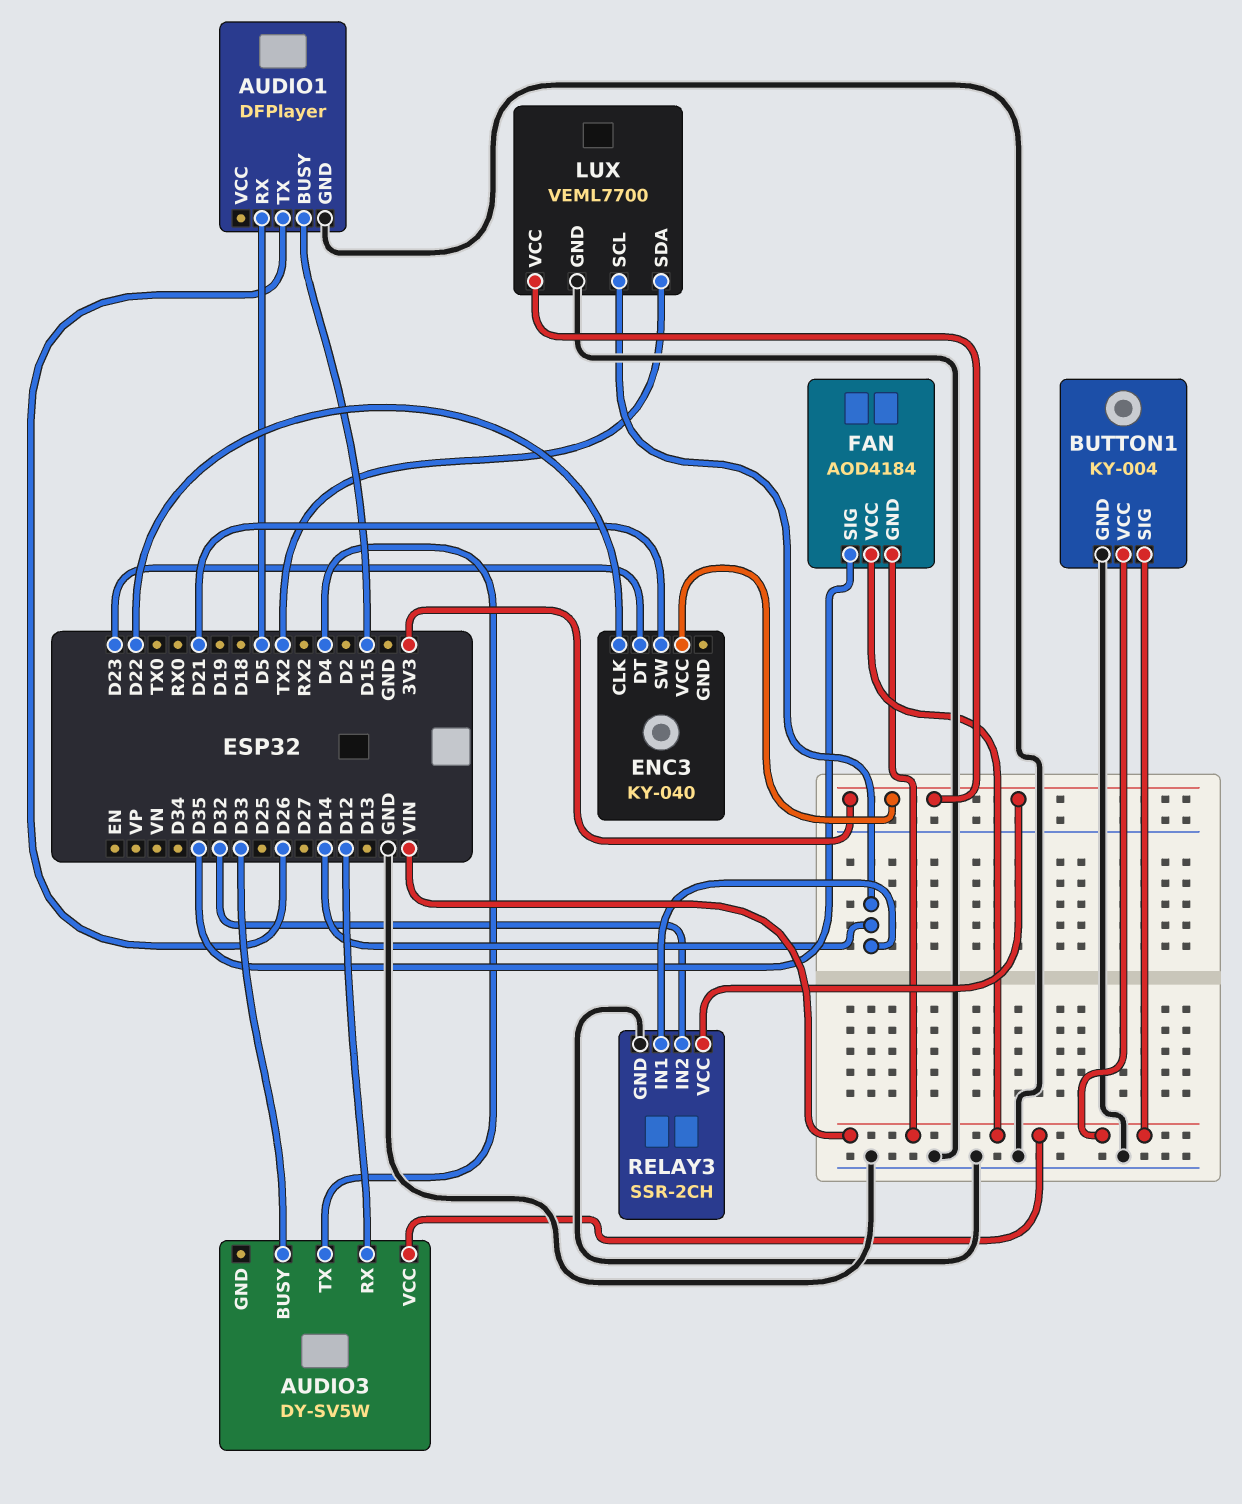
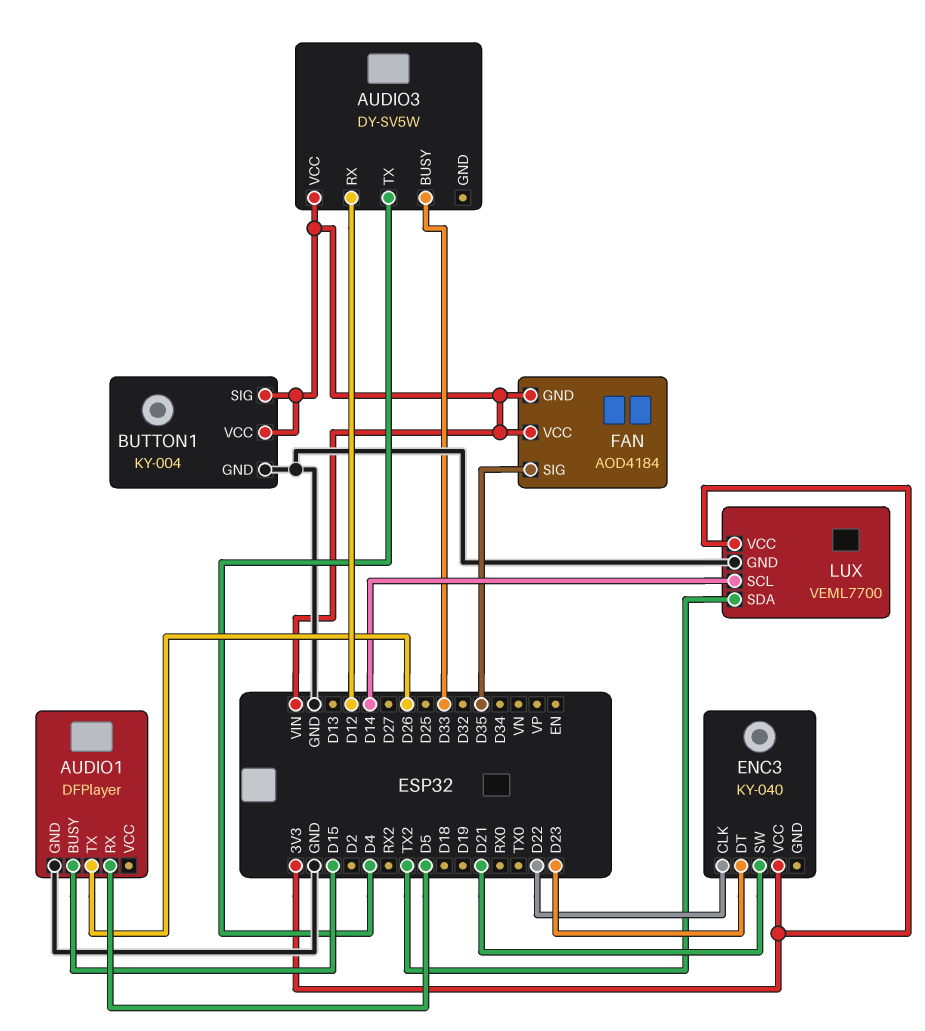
RELAY3: SSR-2CH -> none
RELAY3 pin GND: GND -> none
RELAY3 pin IN1: D14 -> none
RELAY3 pin IN2: D32 -> none
RELAY3 pin VCC: 3V3 -> none

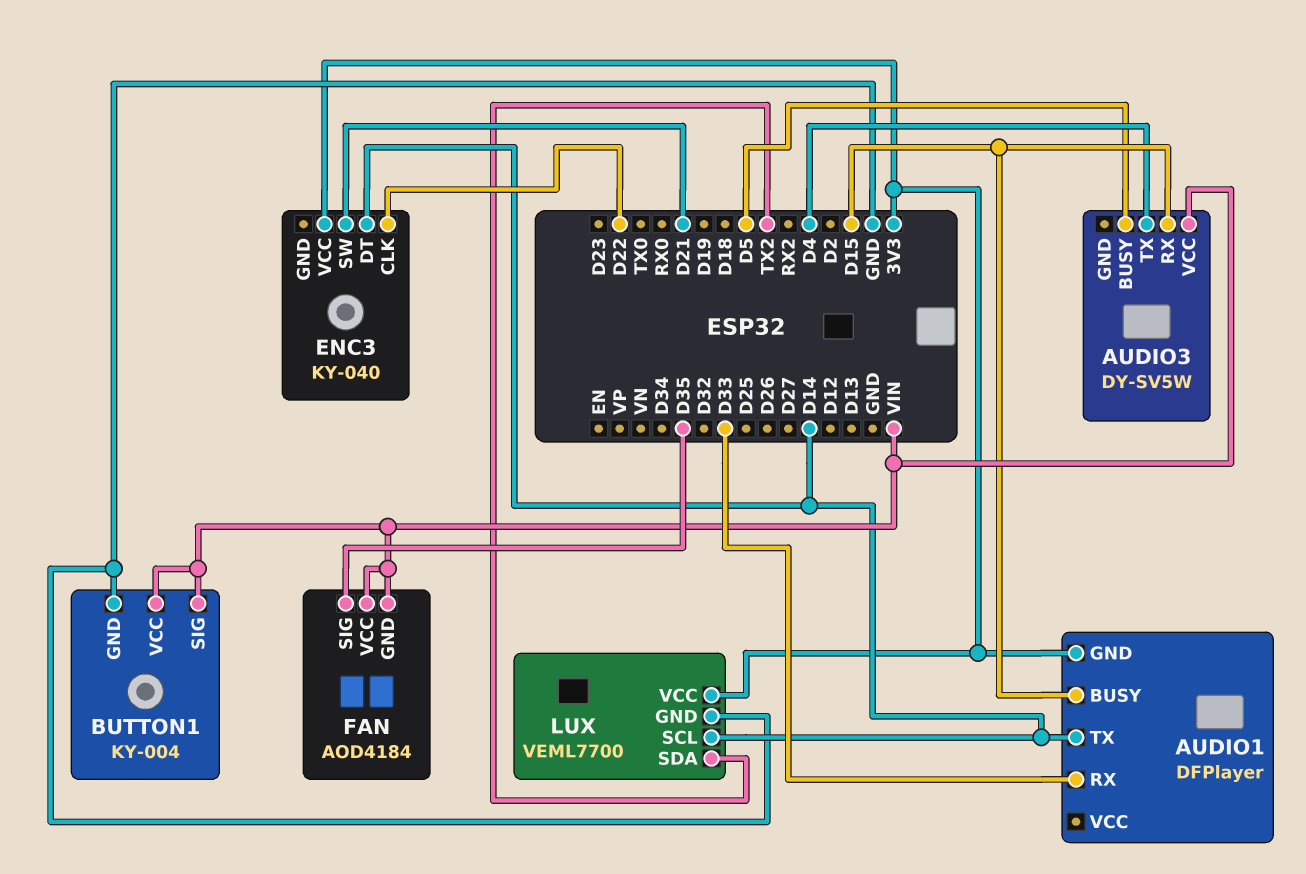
AUDIO1 pin GND: GND -> 3V3
AUDIO1 pin RX: D5 -> D33
AUDIO1 pin TX: D26 -> D14
AUDIO3 pin BUSY: D33 -> D5
AUDIO3 pin RX: D12 -> D15
ENC3 pin DT: D23 -> D14

